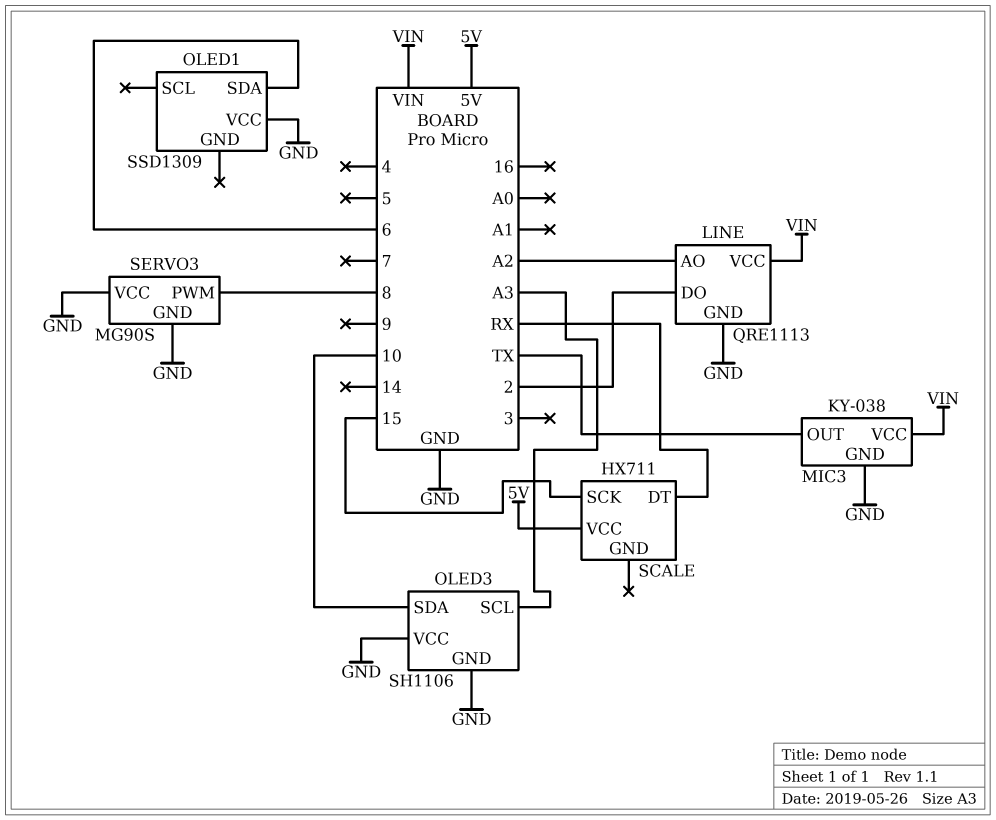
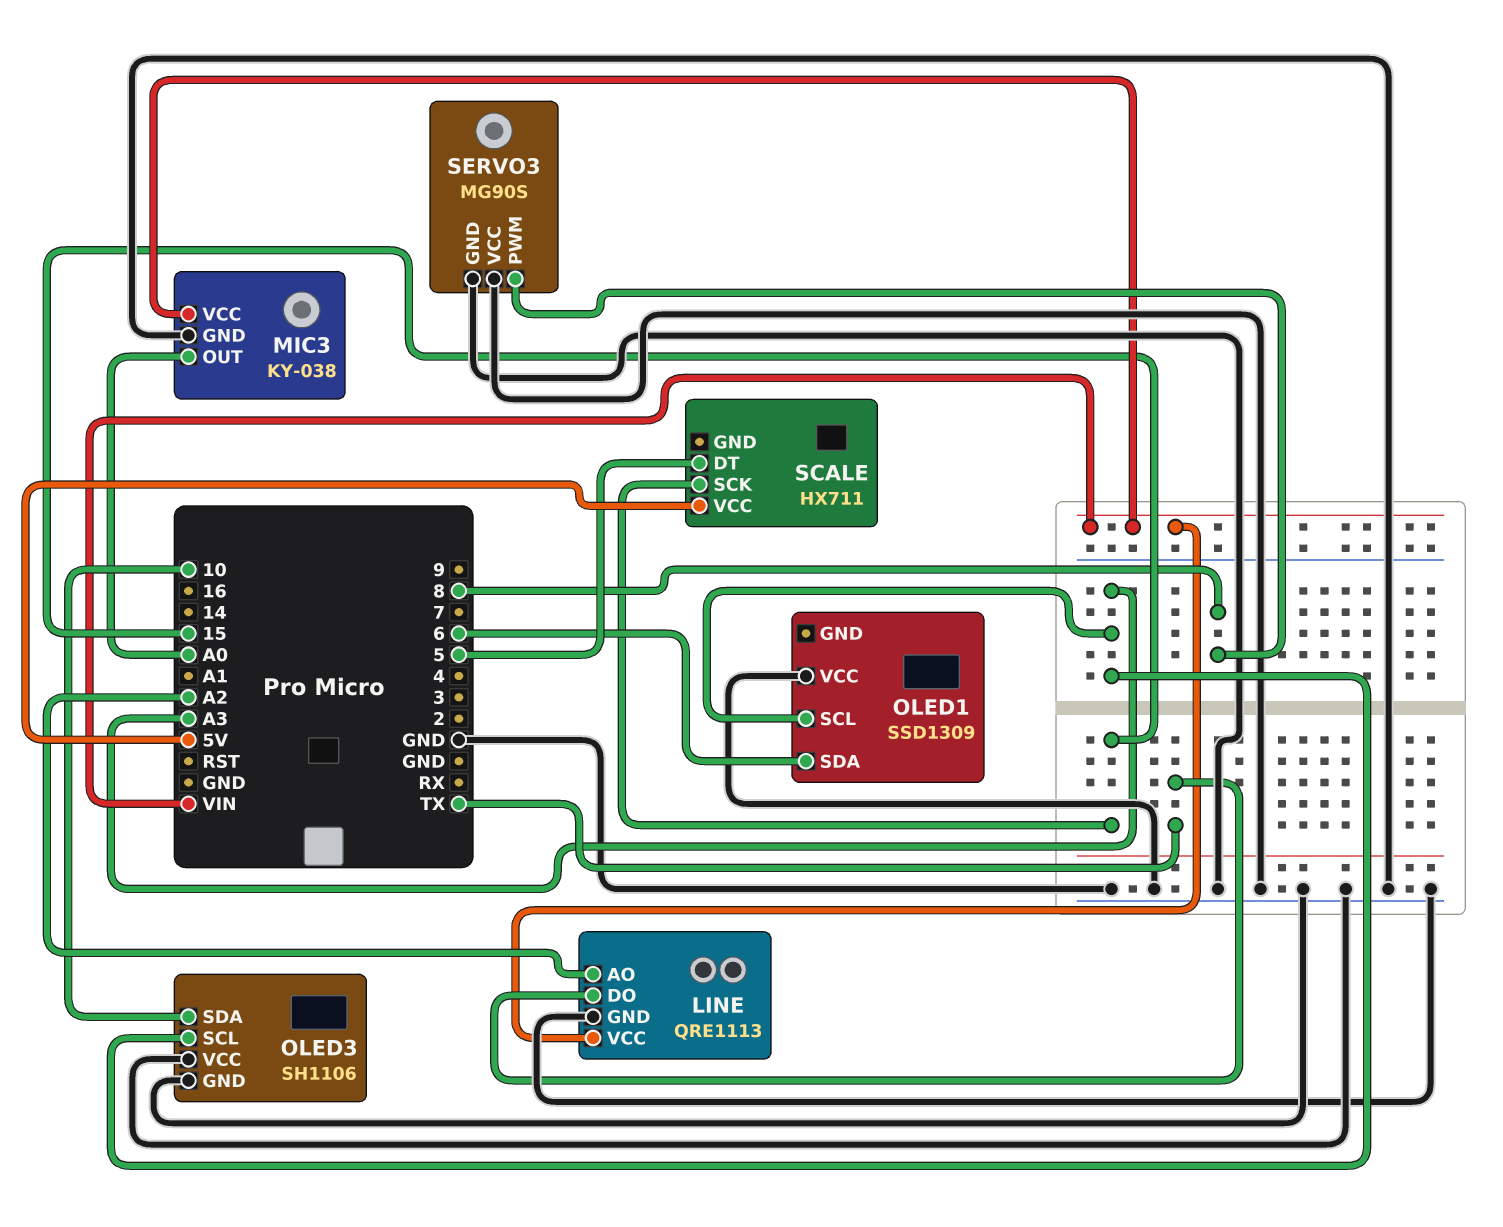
LINE pin DO: 2 -> TX
MIC3 pin OUT: TX -> A0
OLED1 pin SCL: none -> A3
SCALE pin DT: RX -> 5

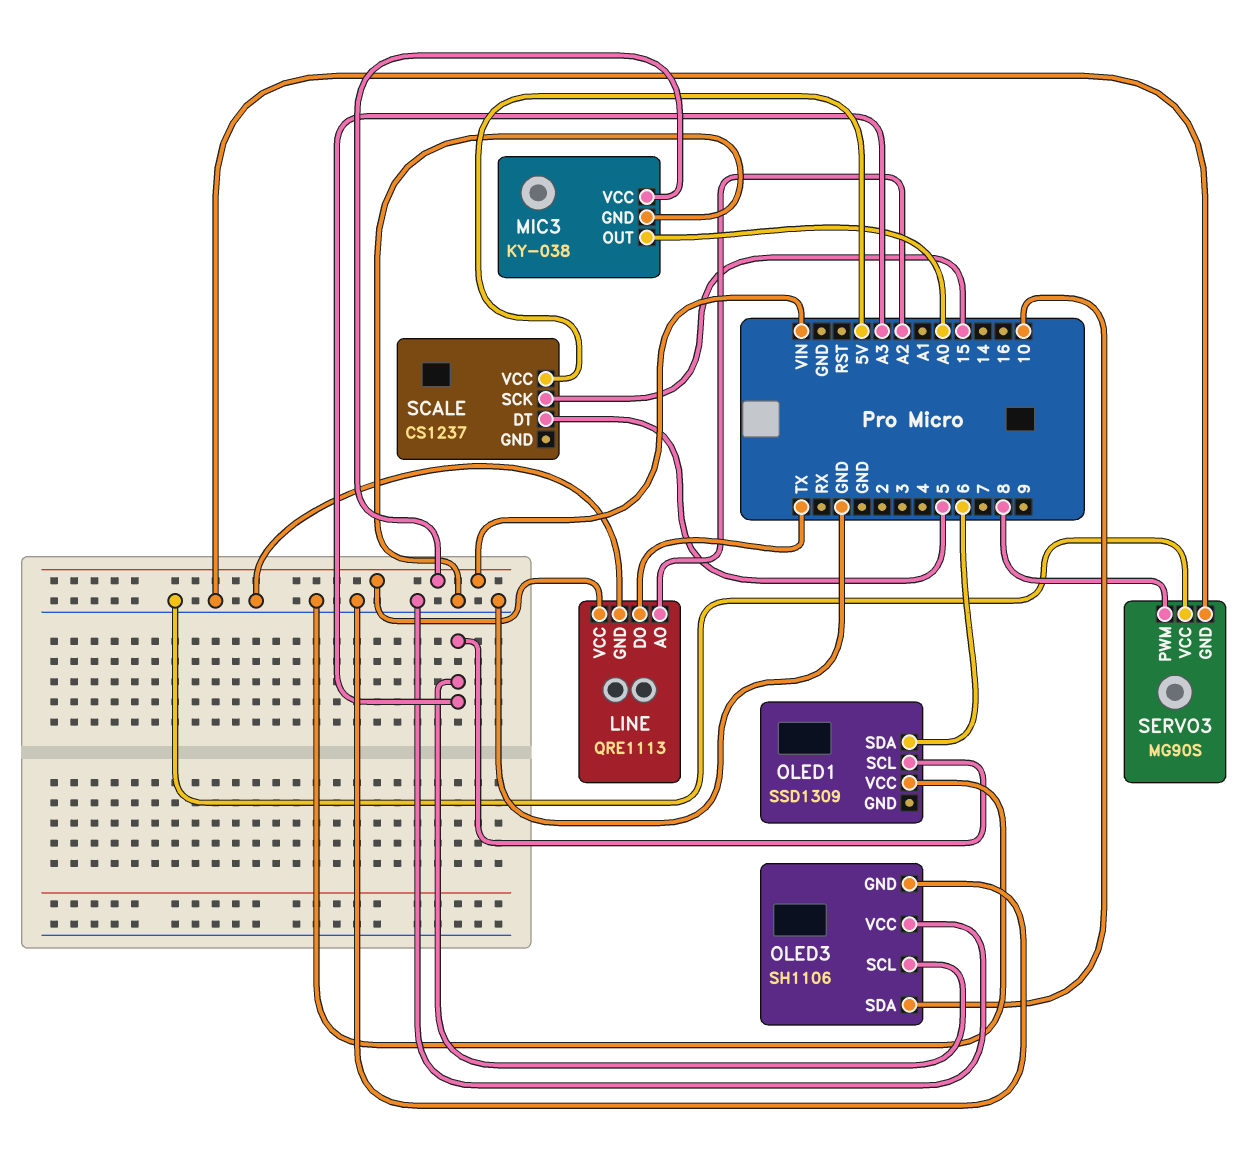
SCALE: HX711 -> CS1237

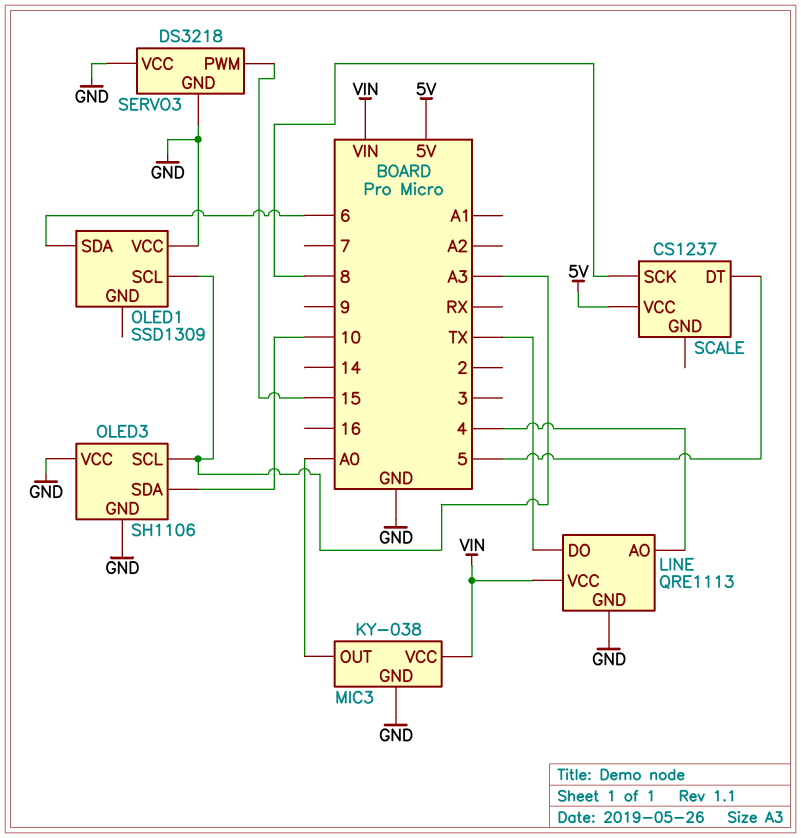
LINE pin AO: A2 -> 4
SCALE pin SCK: 15 -> 8
SERVO3: MG90S -> DS3218
SERVO3 pin PWM: 8 -> 15

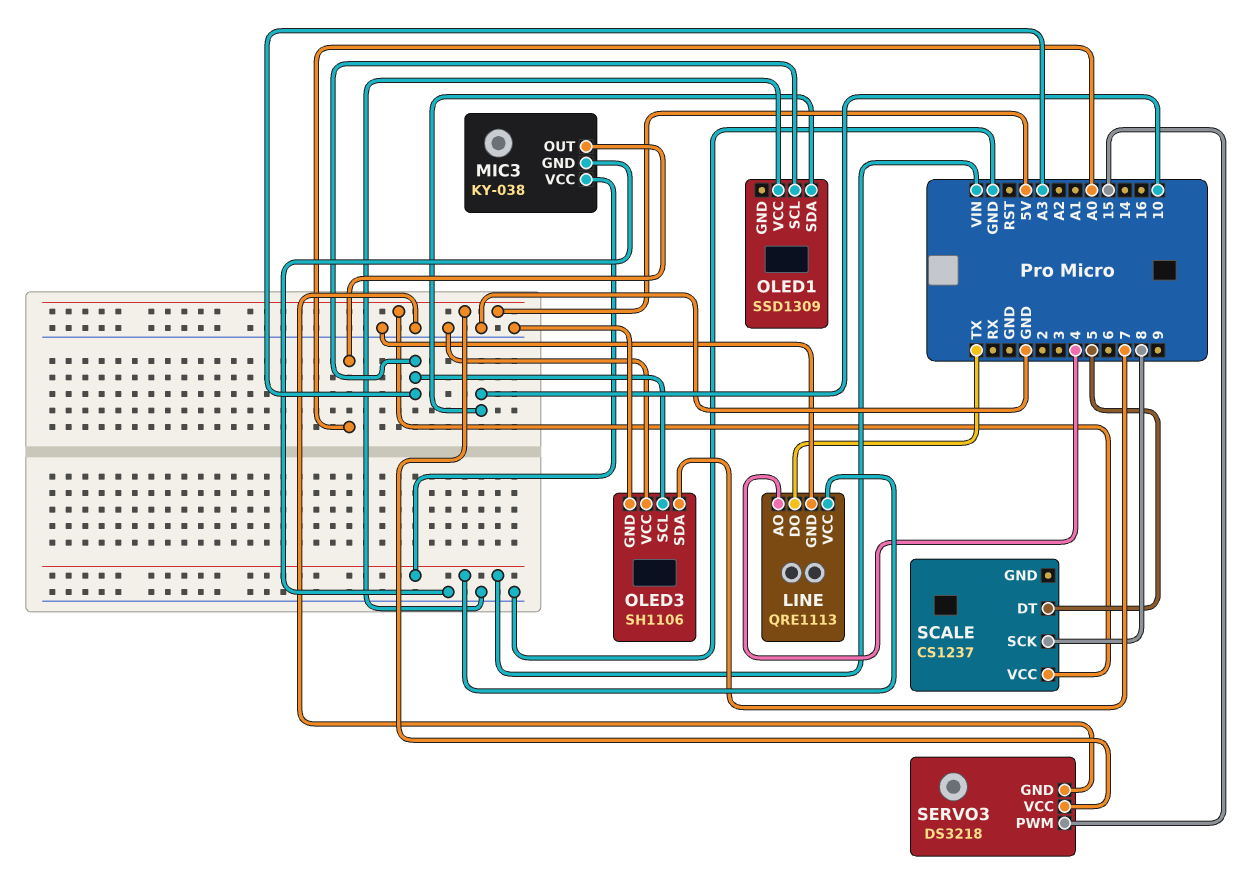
OLED1 pin SDA: 6 -> 10
OLED3 pin SDA: 10 -> 7
SERVO3 pin VCC: GND -> 5V

